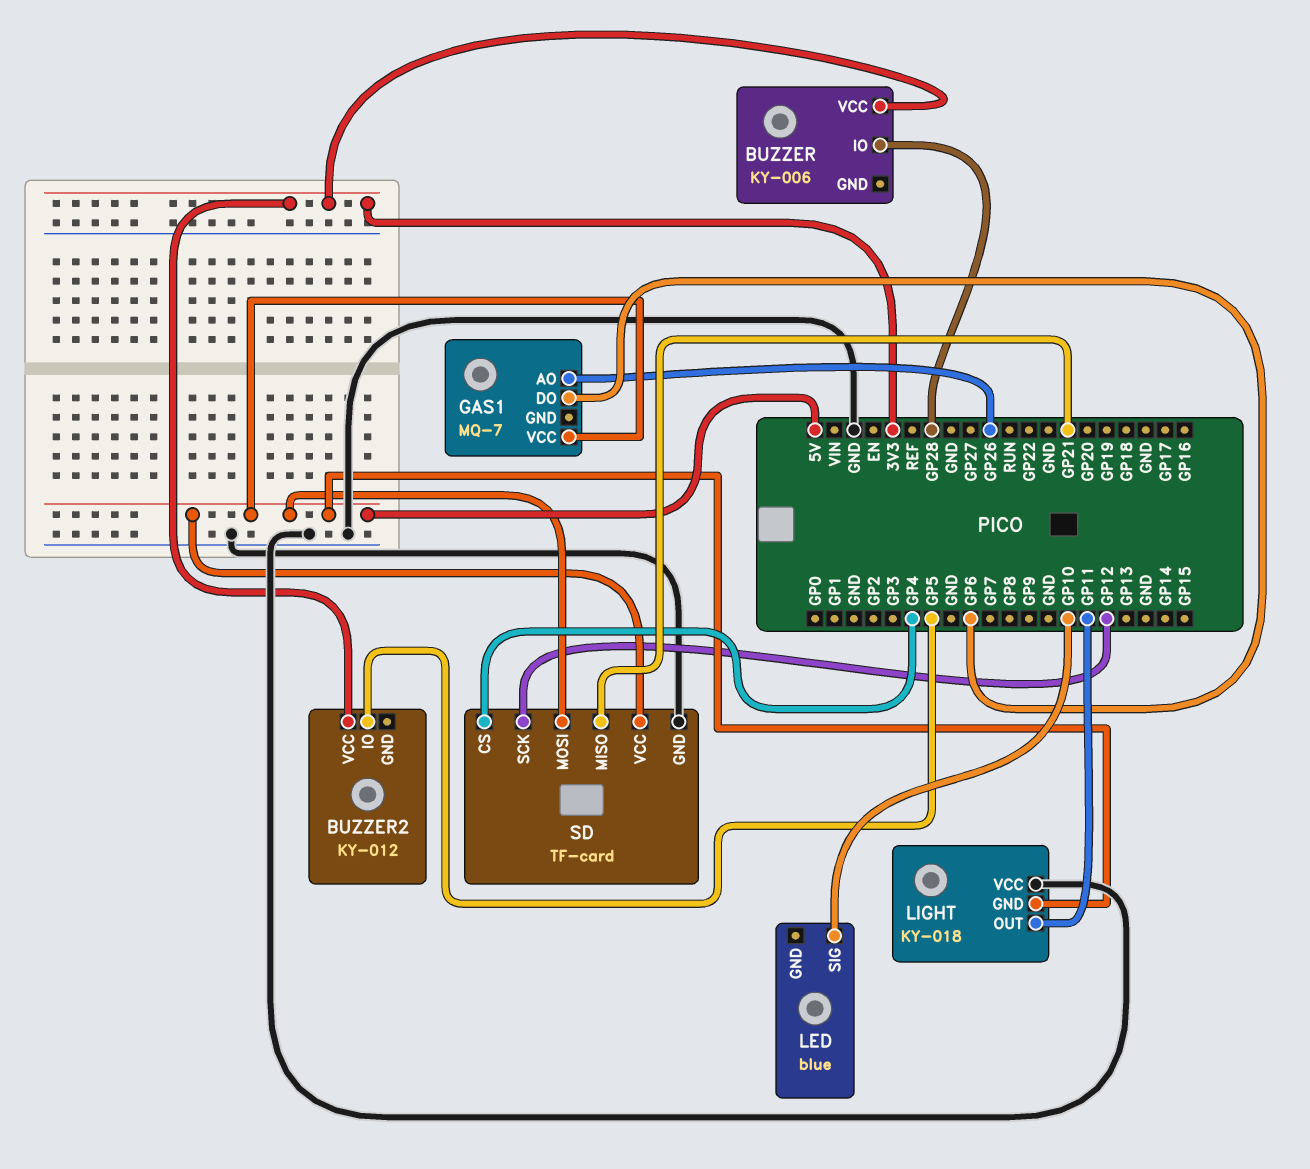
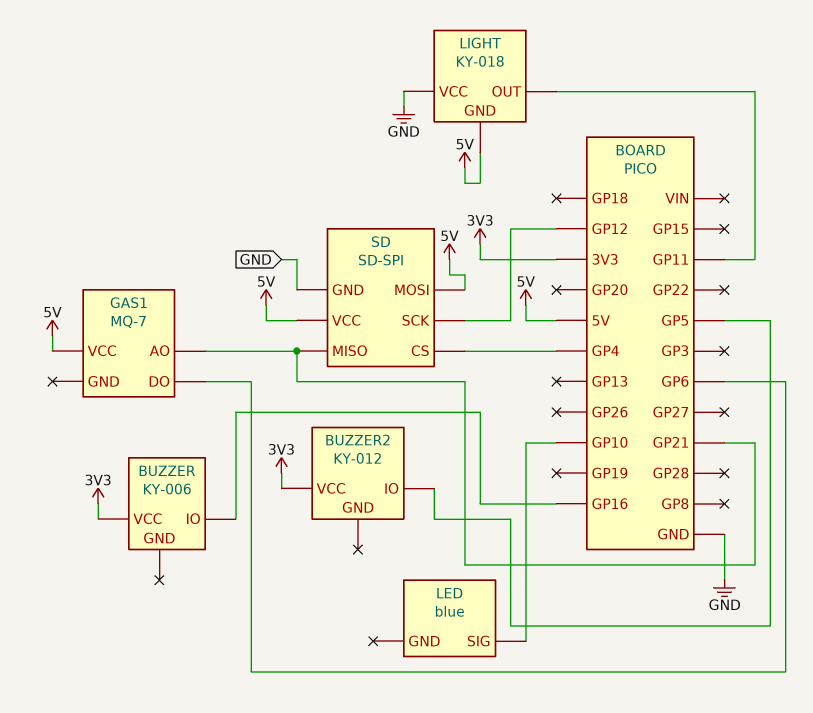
BUZZER pin IO: GP28 -> GP16
GAS1 pin AO: GP26 -> GP21
SD: TF-card -> SD-SPI

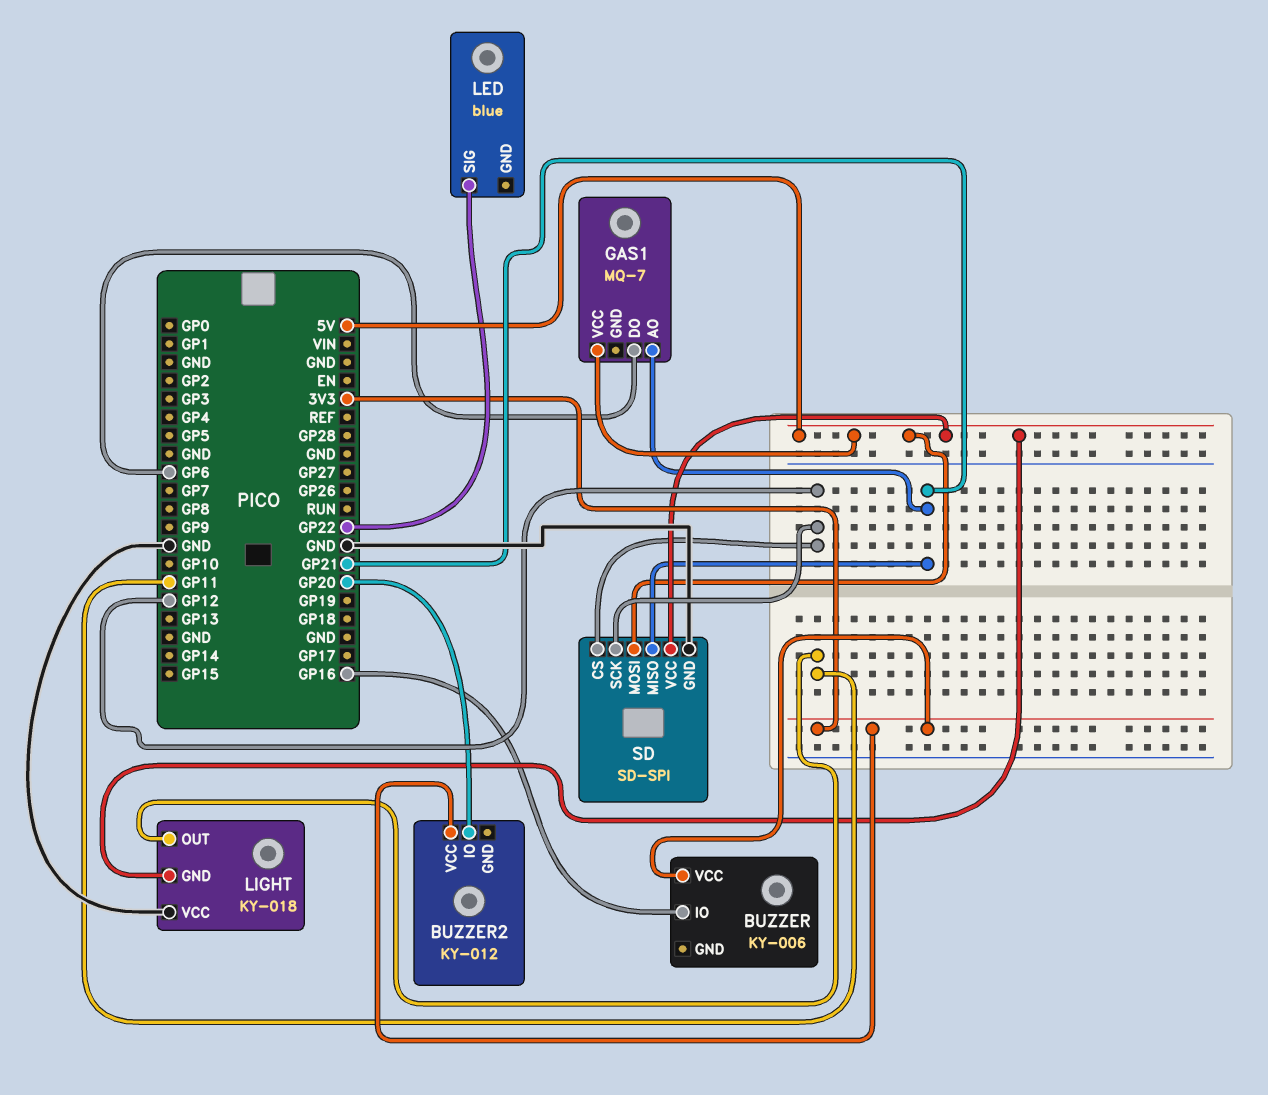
BUZZER2 pin IO: GP5 -> GP20
LED pin SIG: GP10 -> GP22
SD pin CS: GP4 -> GP12

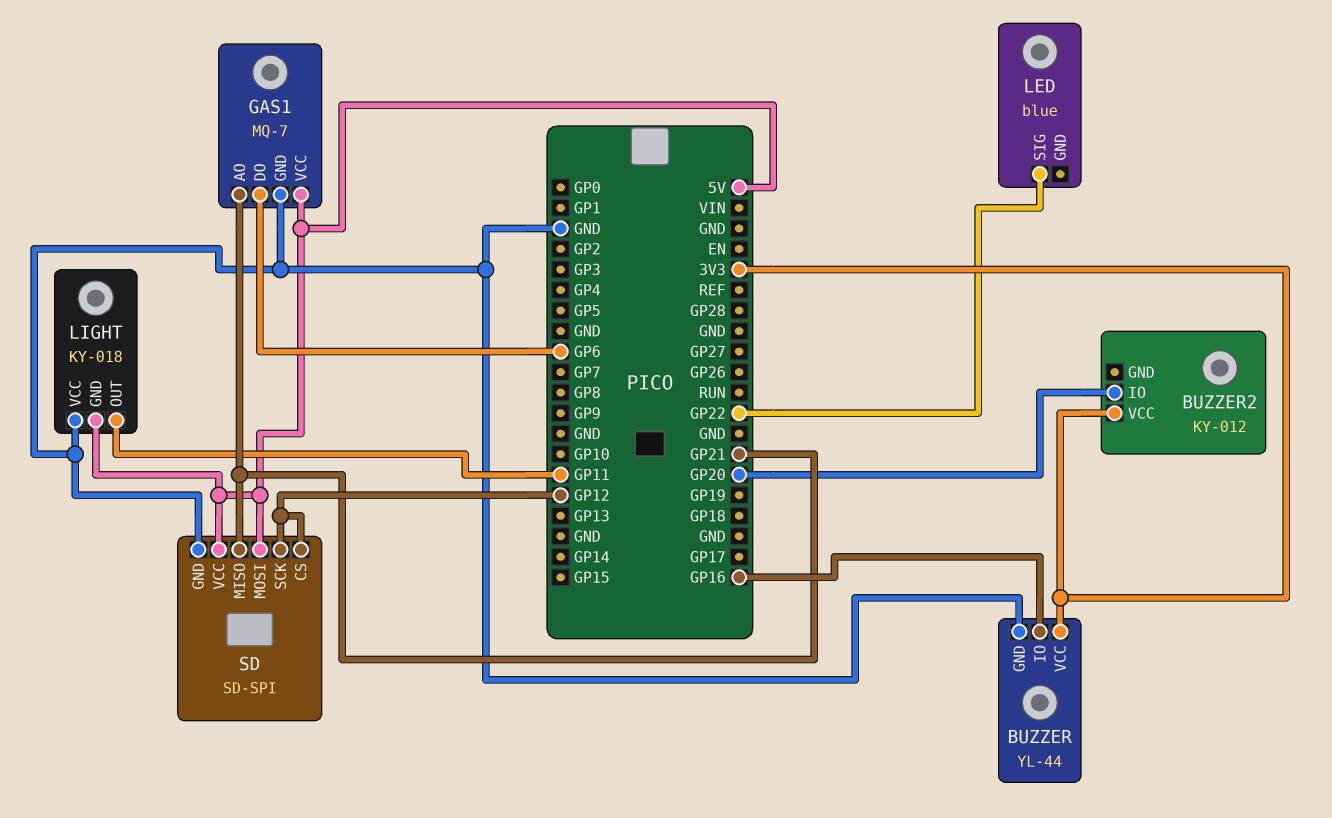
BUZZER: KY-006 -> YL-44
BUZZER pin GND: none -> GND
GAS1 pin GND: none -> GND

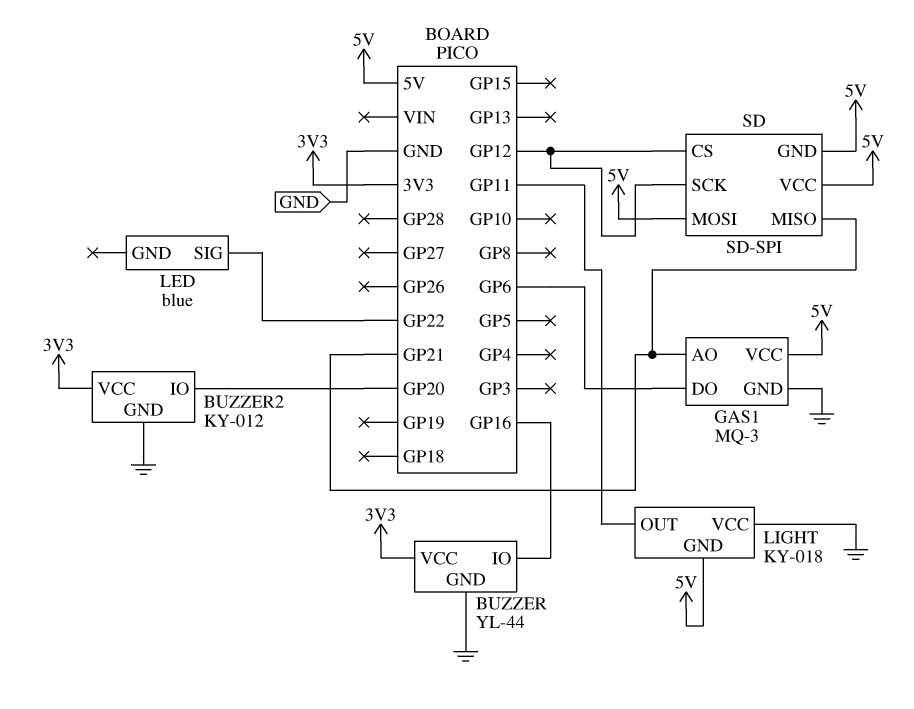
BUZZER2 pin GND: none -> GND
GAS1: MQ-7 -> MQ-3
SD pin GND: GND -> 5V

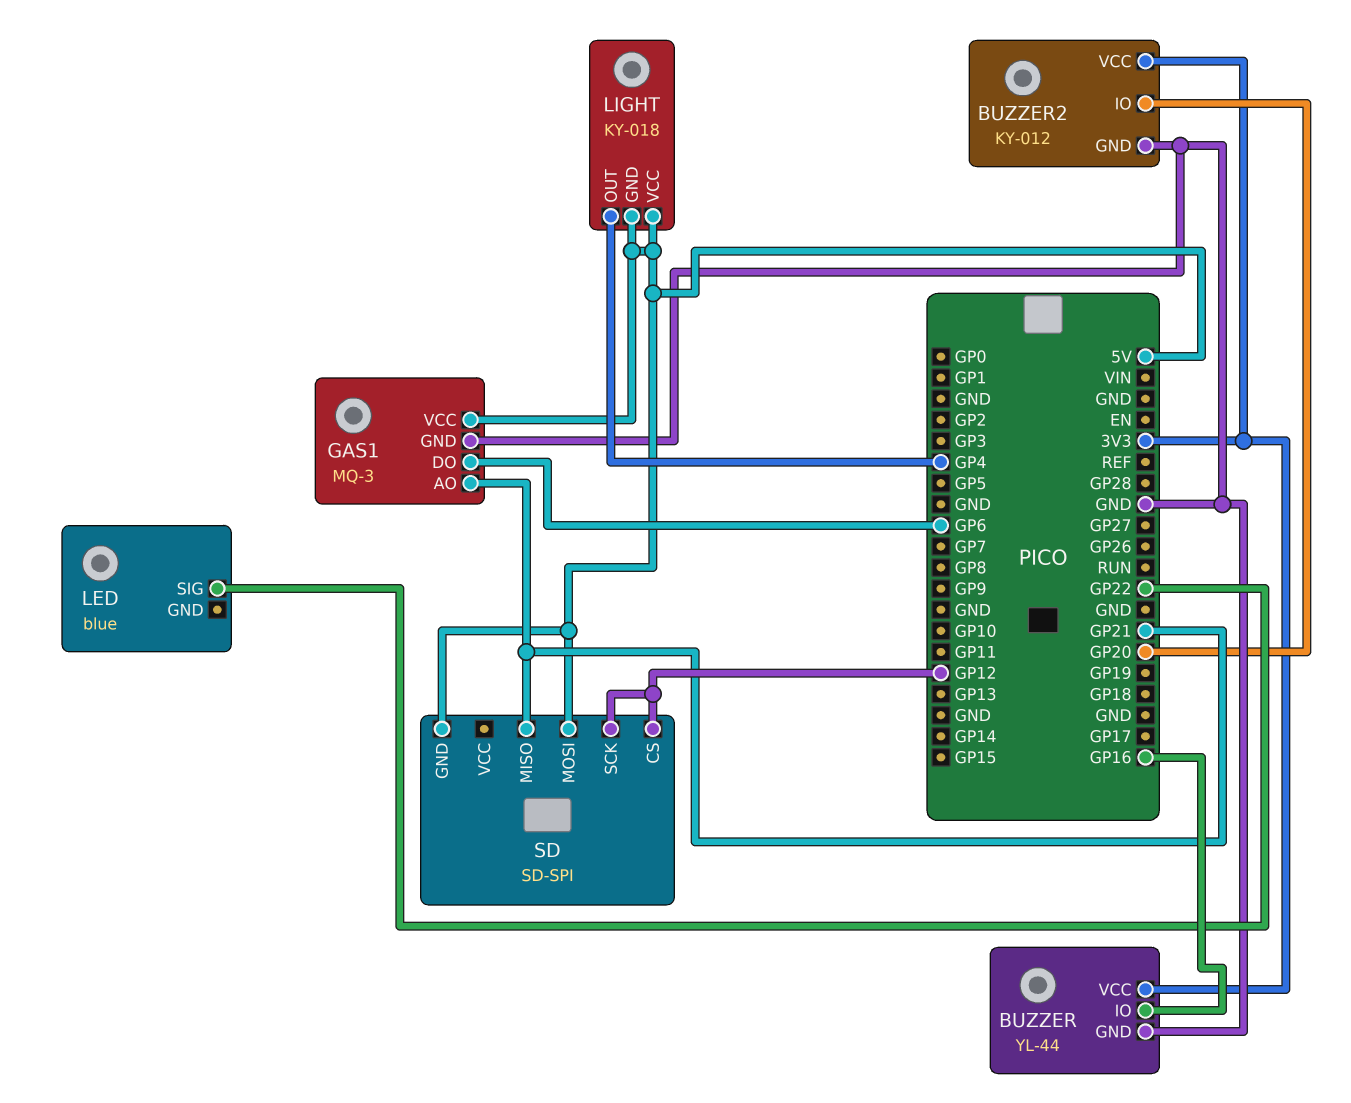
LIGHT pin OUT: GP11 -> GP4
LIGHT pin VCC: GND -> 5V
SD pin VCC: 5V -> none

